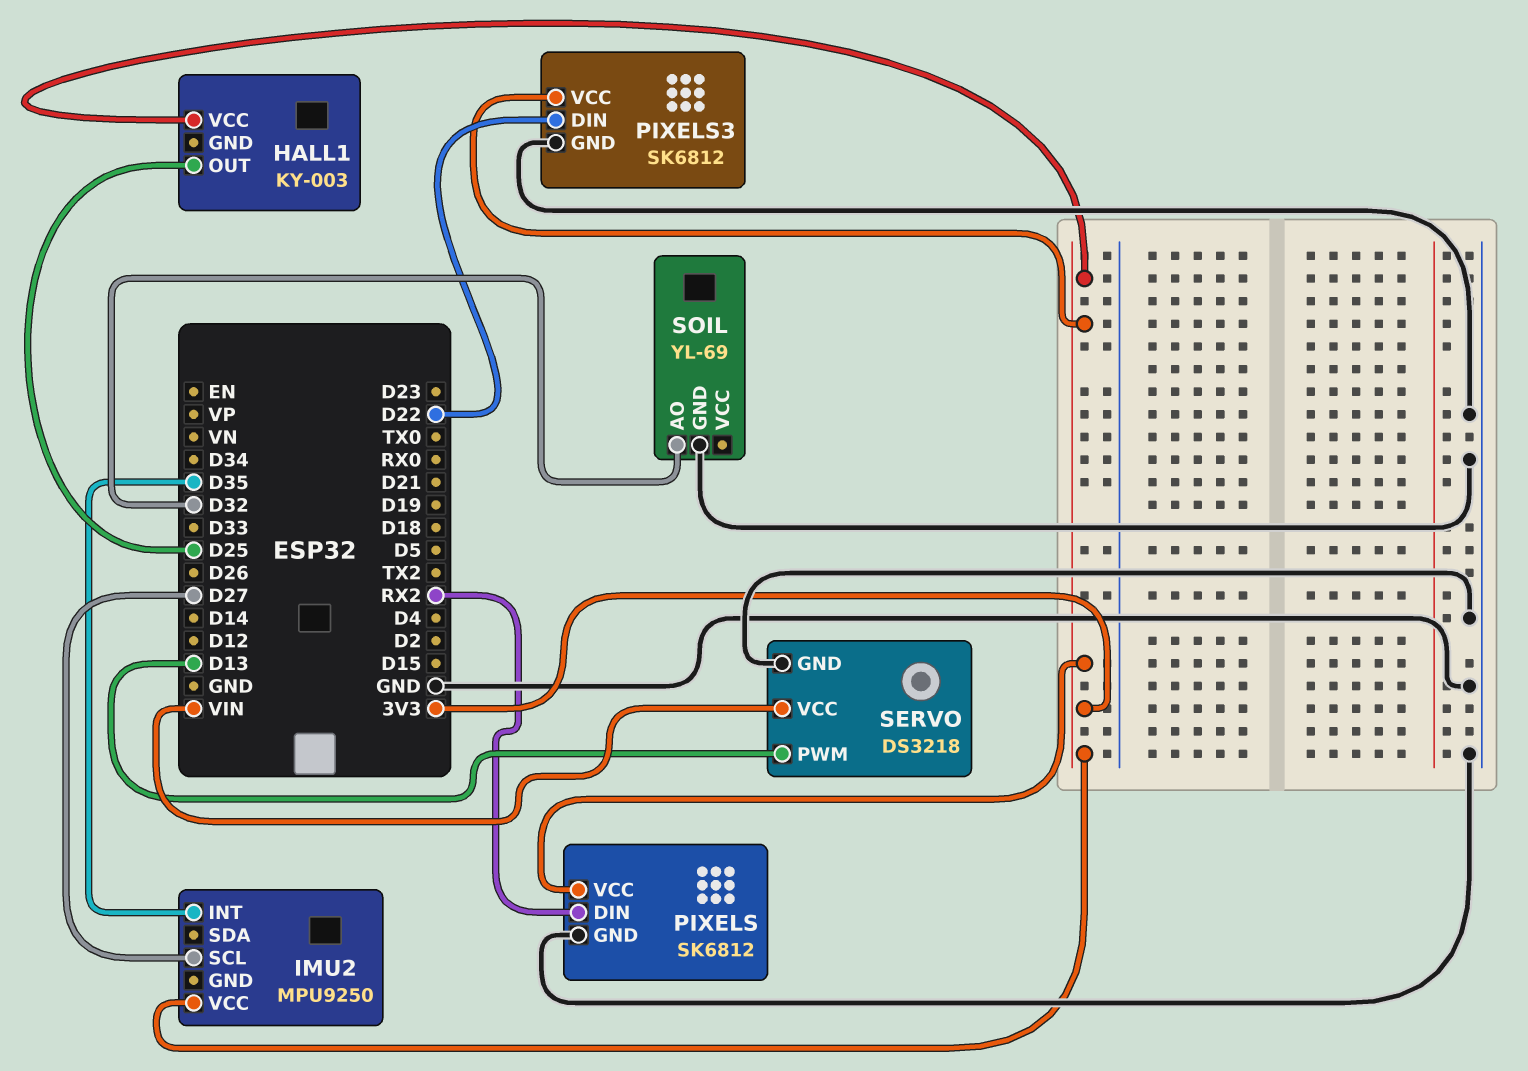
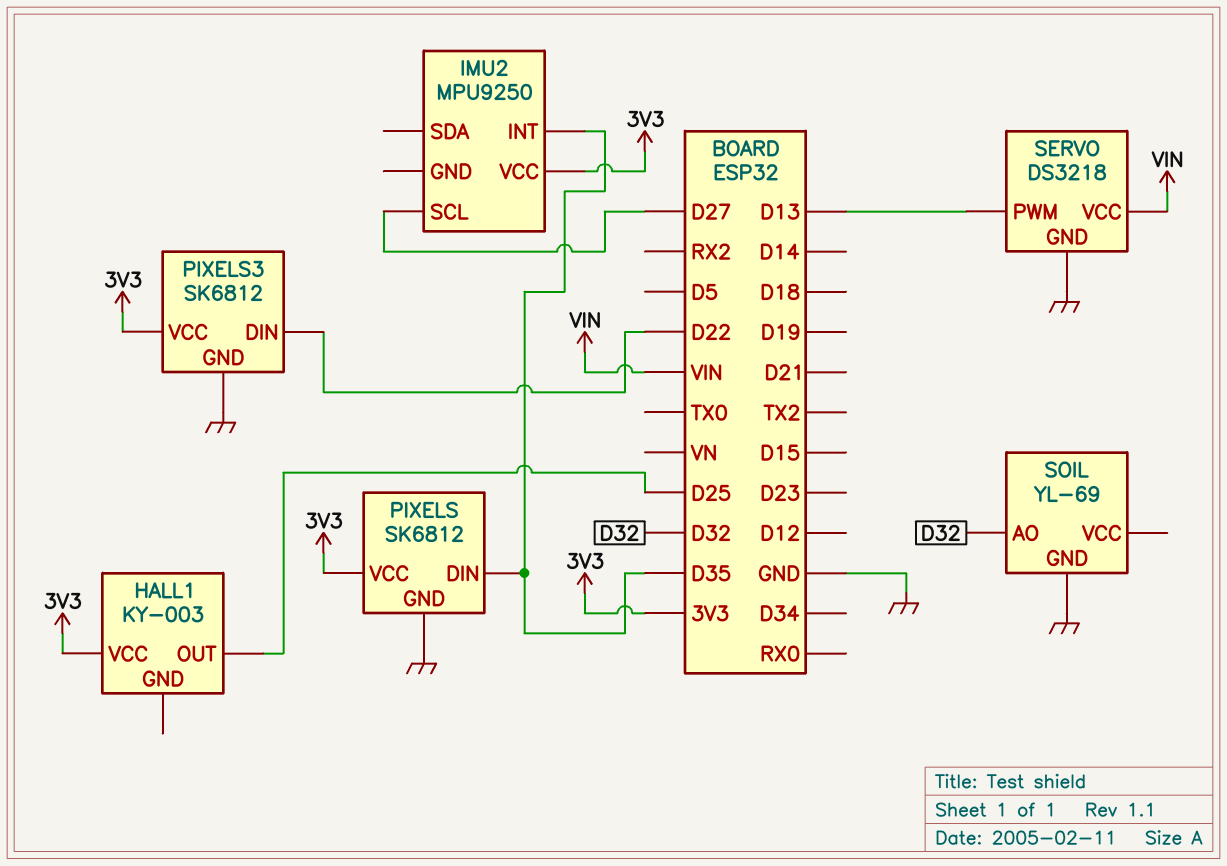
PIXELS pin DIN: RX2 -> D35

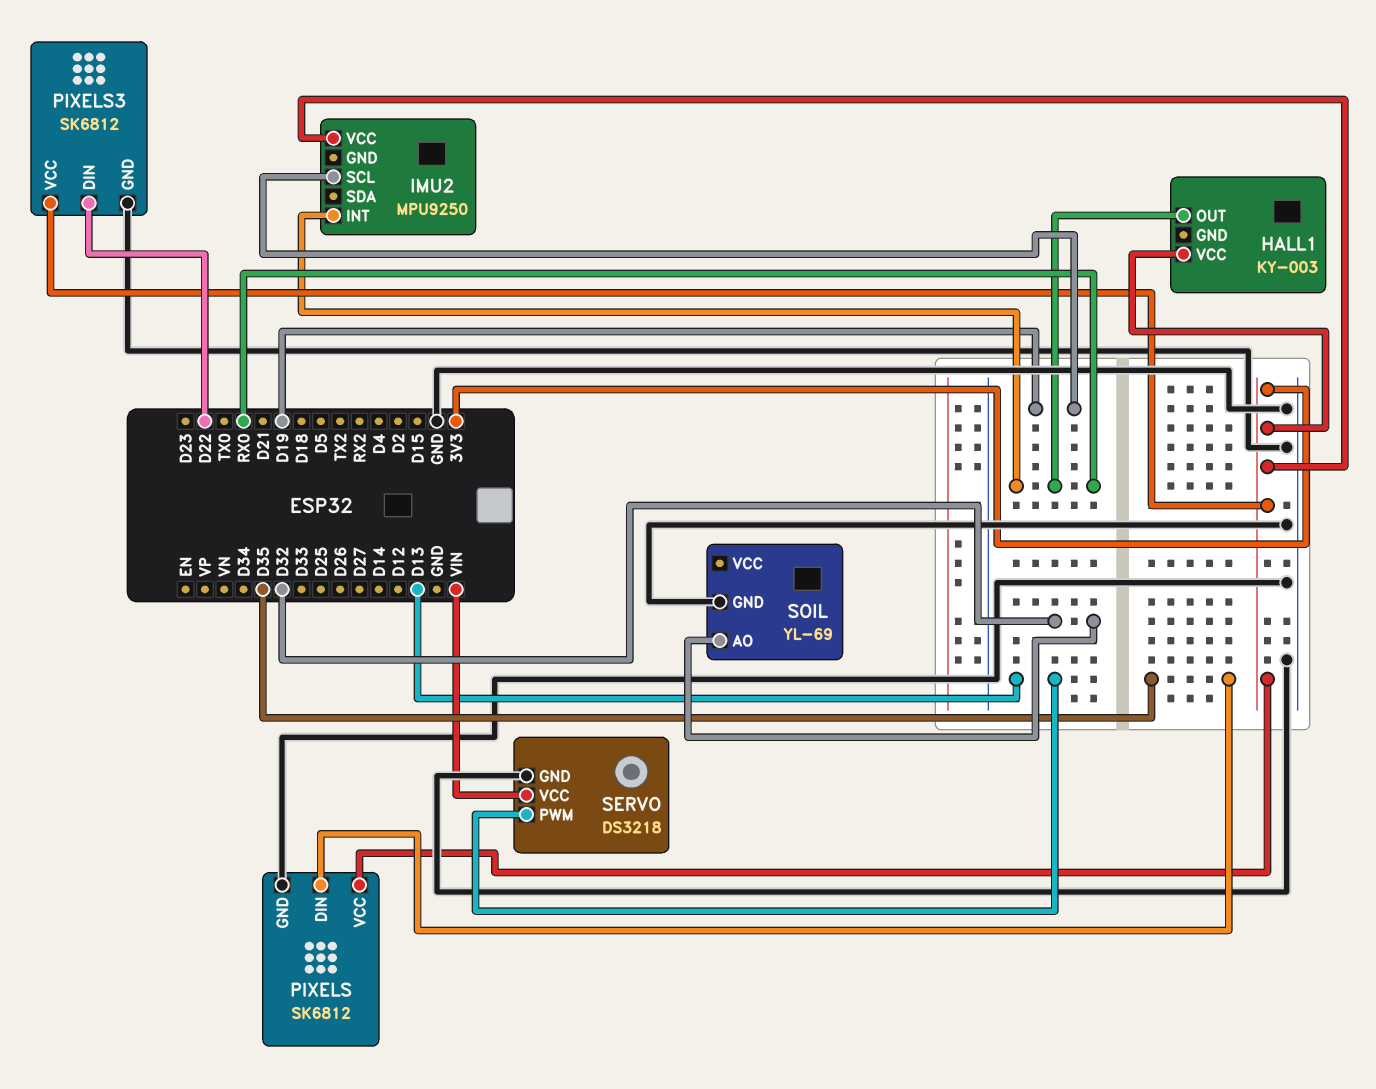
HALL1 pin OUT: D25 -> RX0
IMU2 pin INT: D35 -> RX0
IMU2 pin SCL: D27 -> D19

